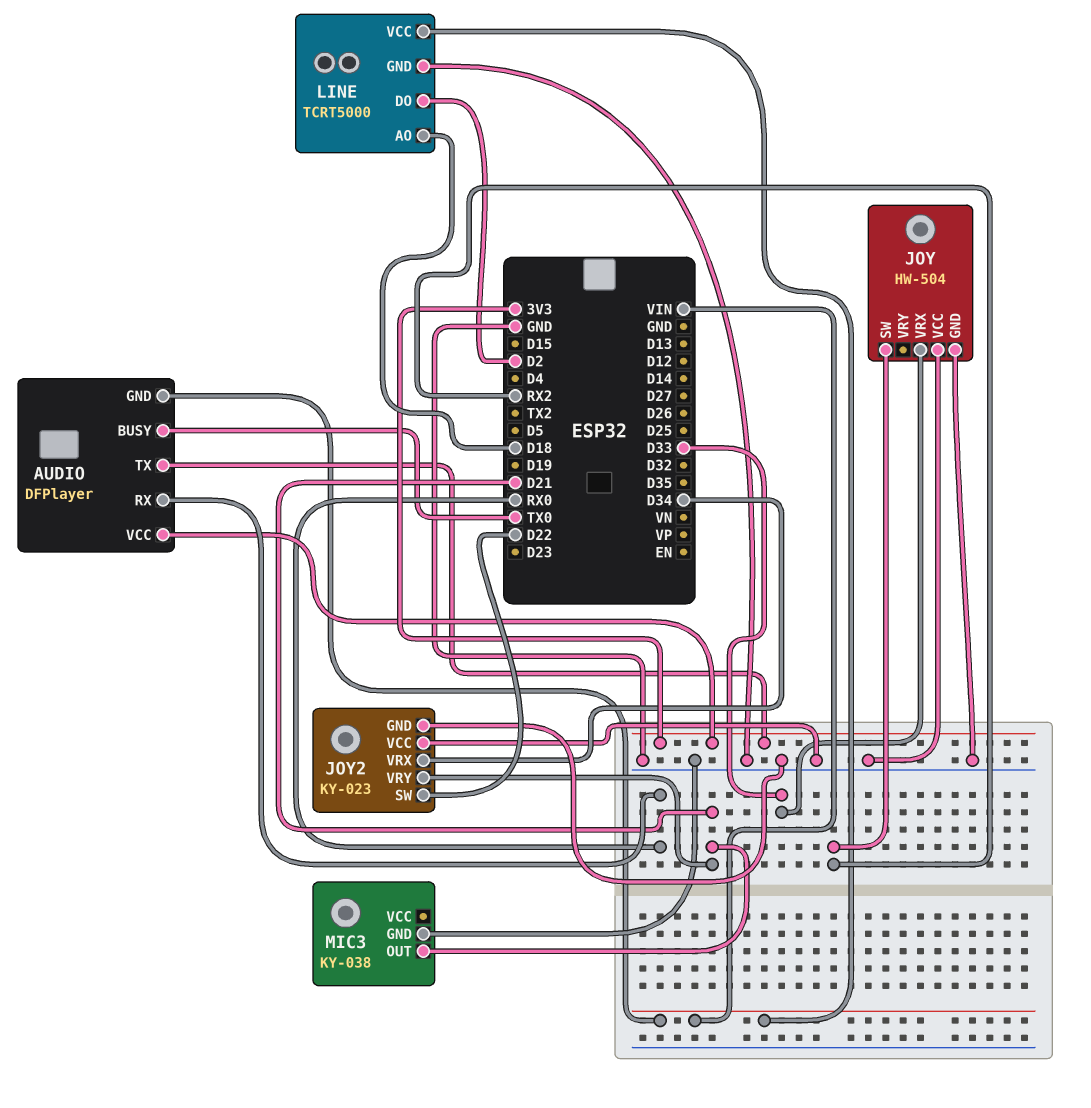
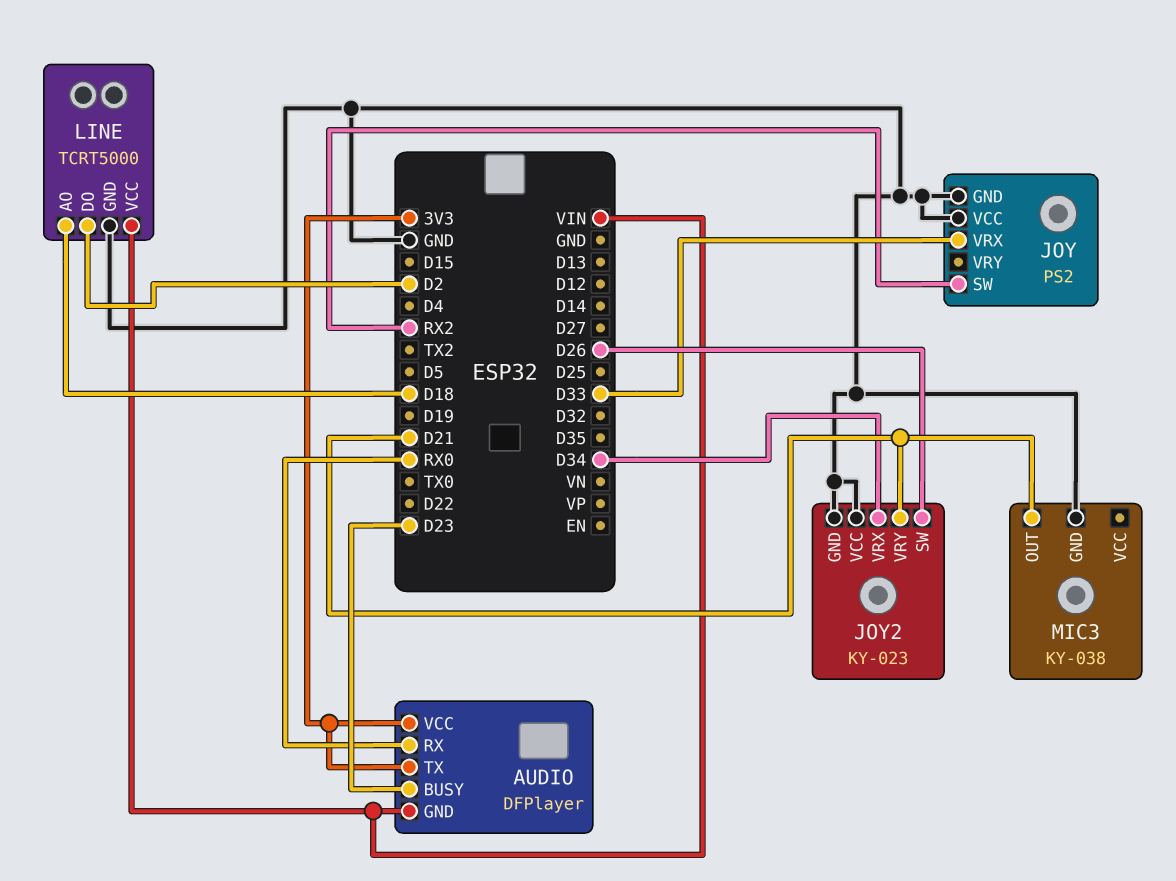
AUDIO pin BUSY: TX0 -> D23
JOY: HW-504 -> PS2
JOY2 pin SW: D22 -> D26

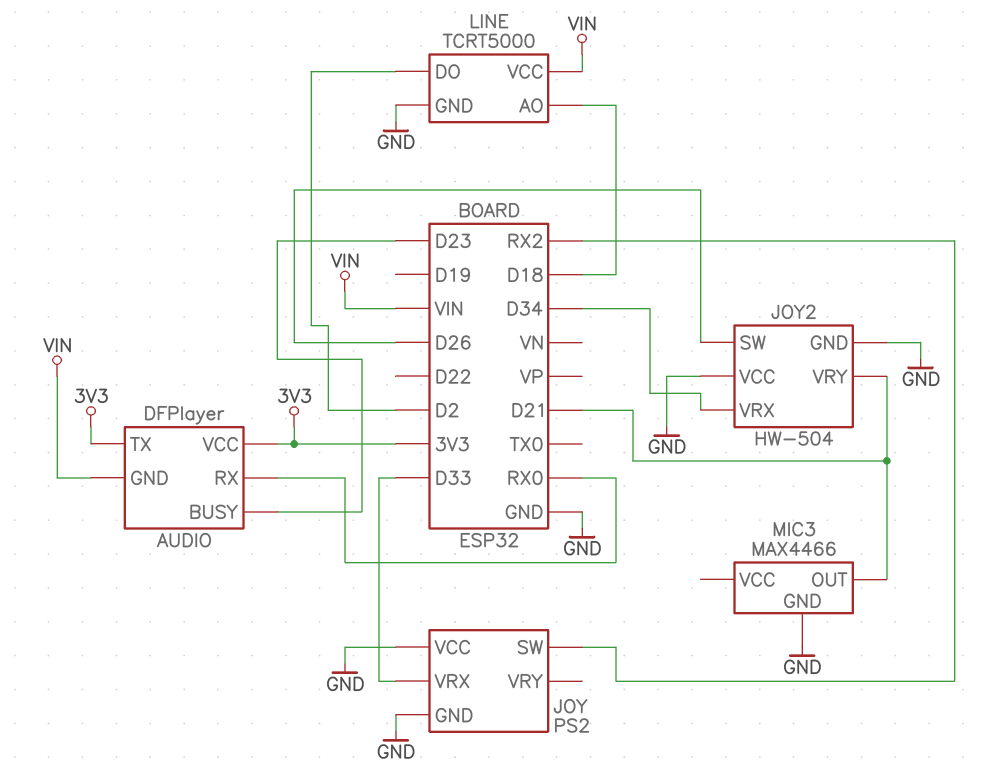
JOY2: KY-023 -> HW-504
MIC3: KY-038 -> MAX4466

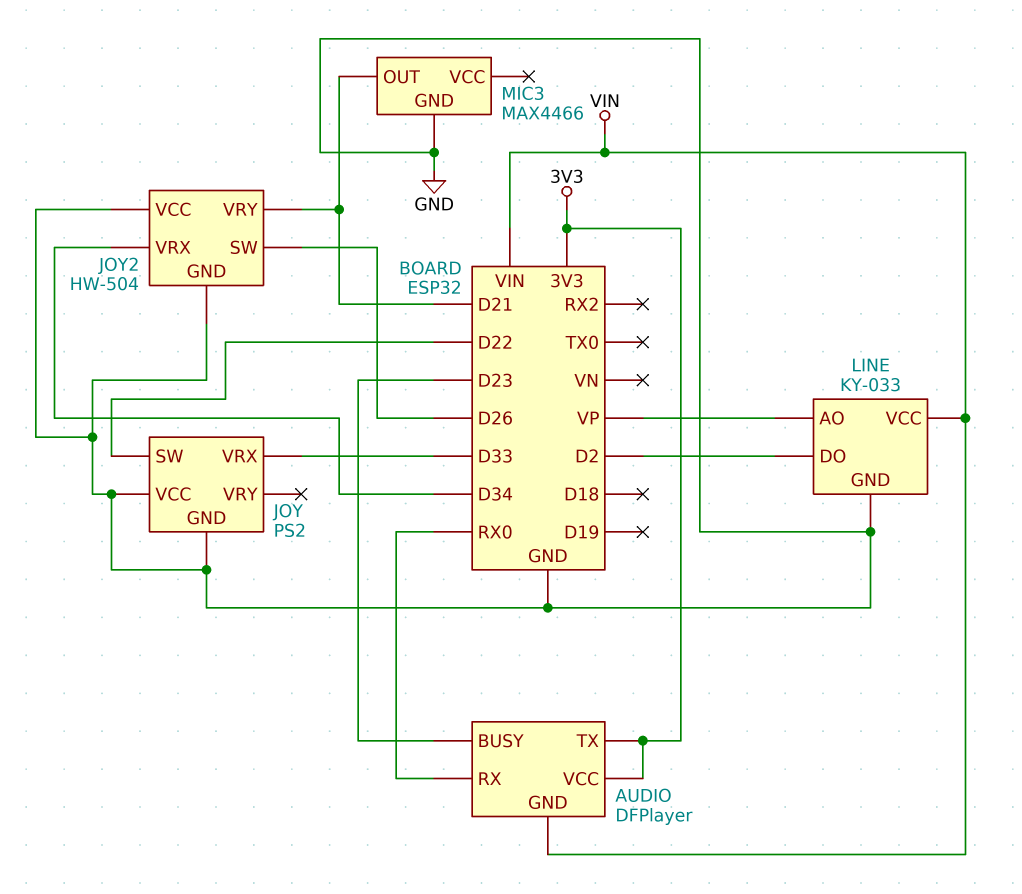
JOY pin SW: RX2 -> D22
LINE: TCRT5000 -> KY-033
LINE pin AO: D18 -> VP

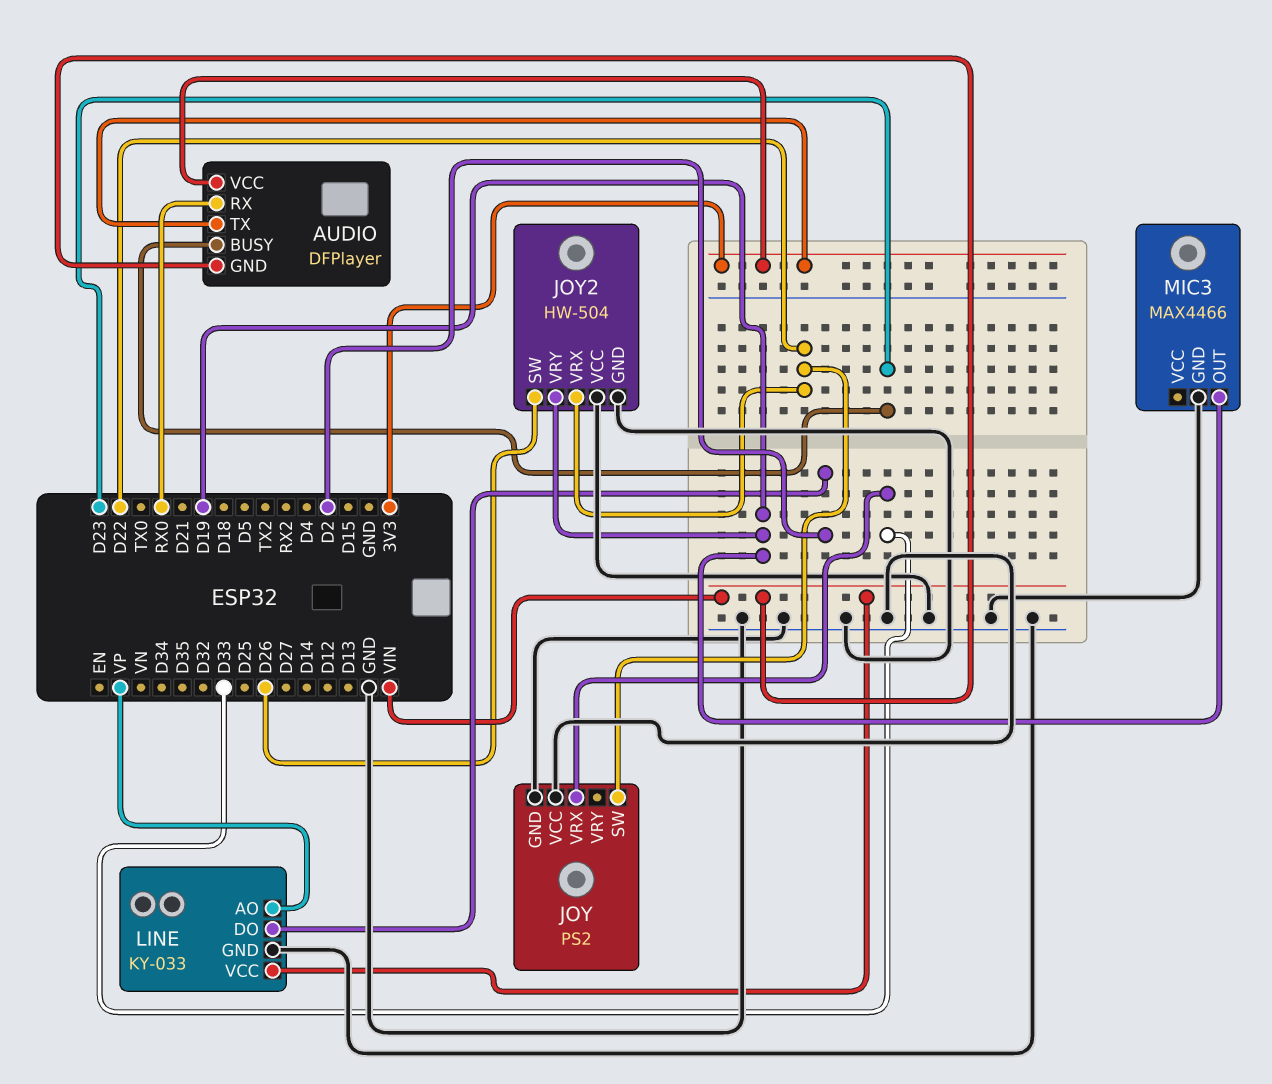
JOY2 pin VRX: D34 -> D22
JOY2 pin VRY: D21 -> D19
MIC3 pin OUT: D21 -> D19

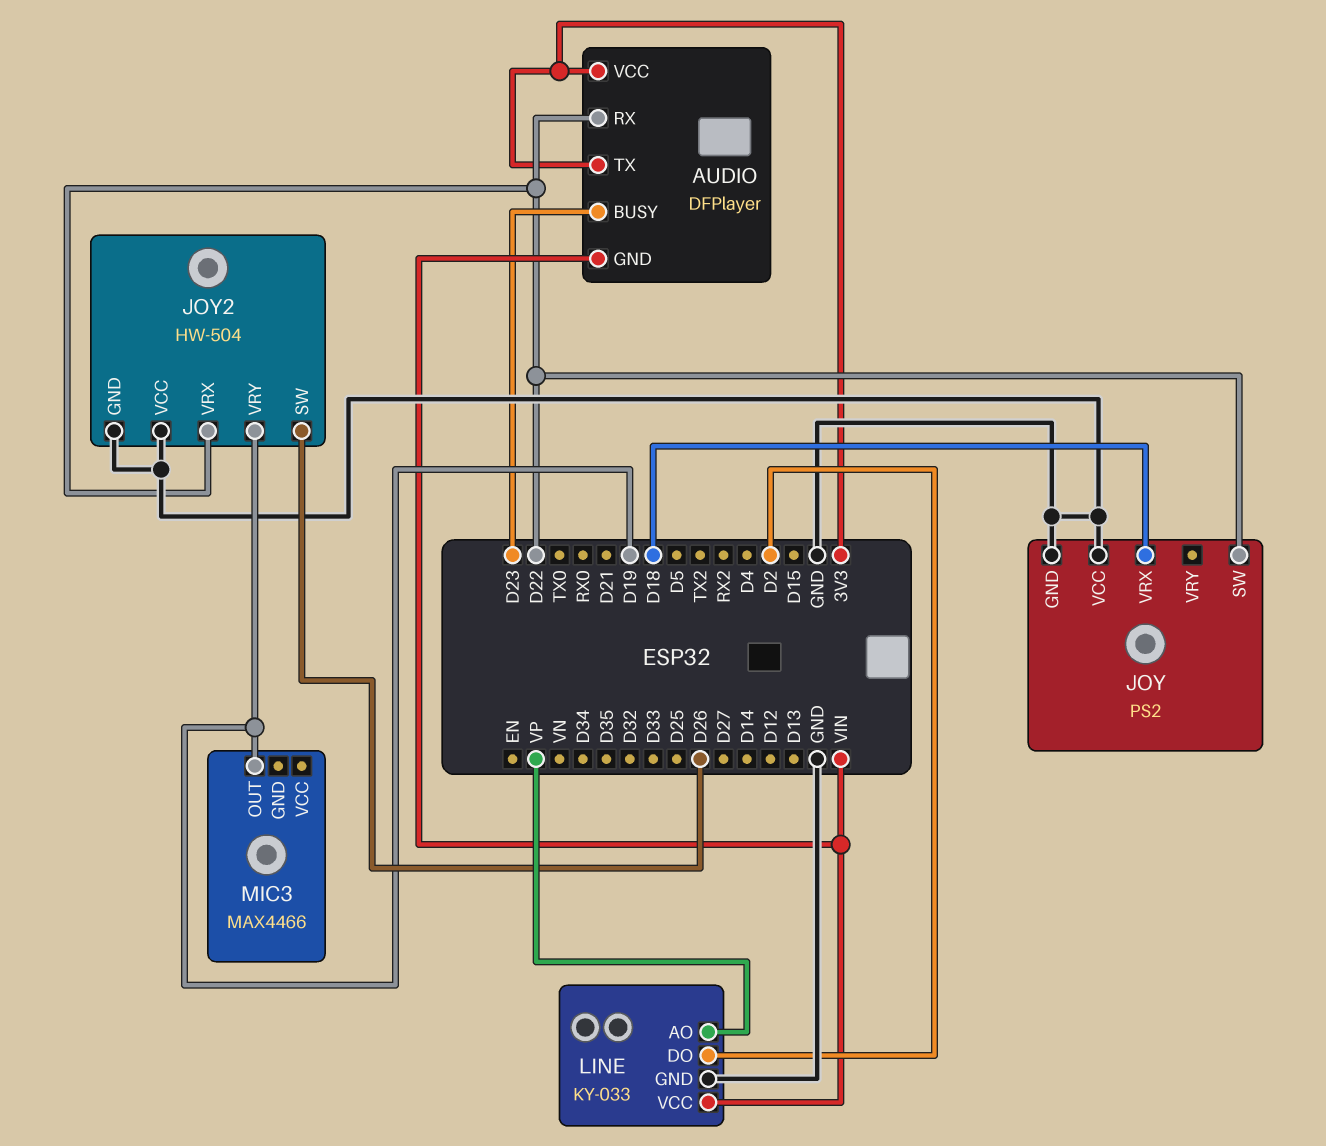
AUDIO pin RX: RX0 -> D22
JOY pin VRX: D33 -> D18
MIC3 pin GND: GND -> none

